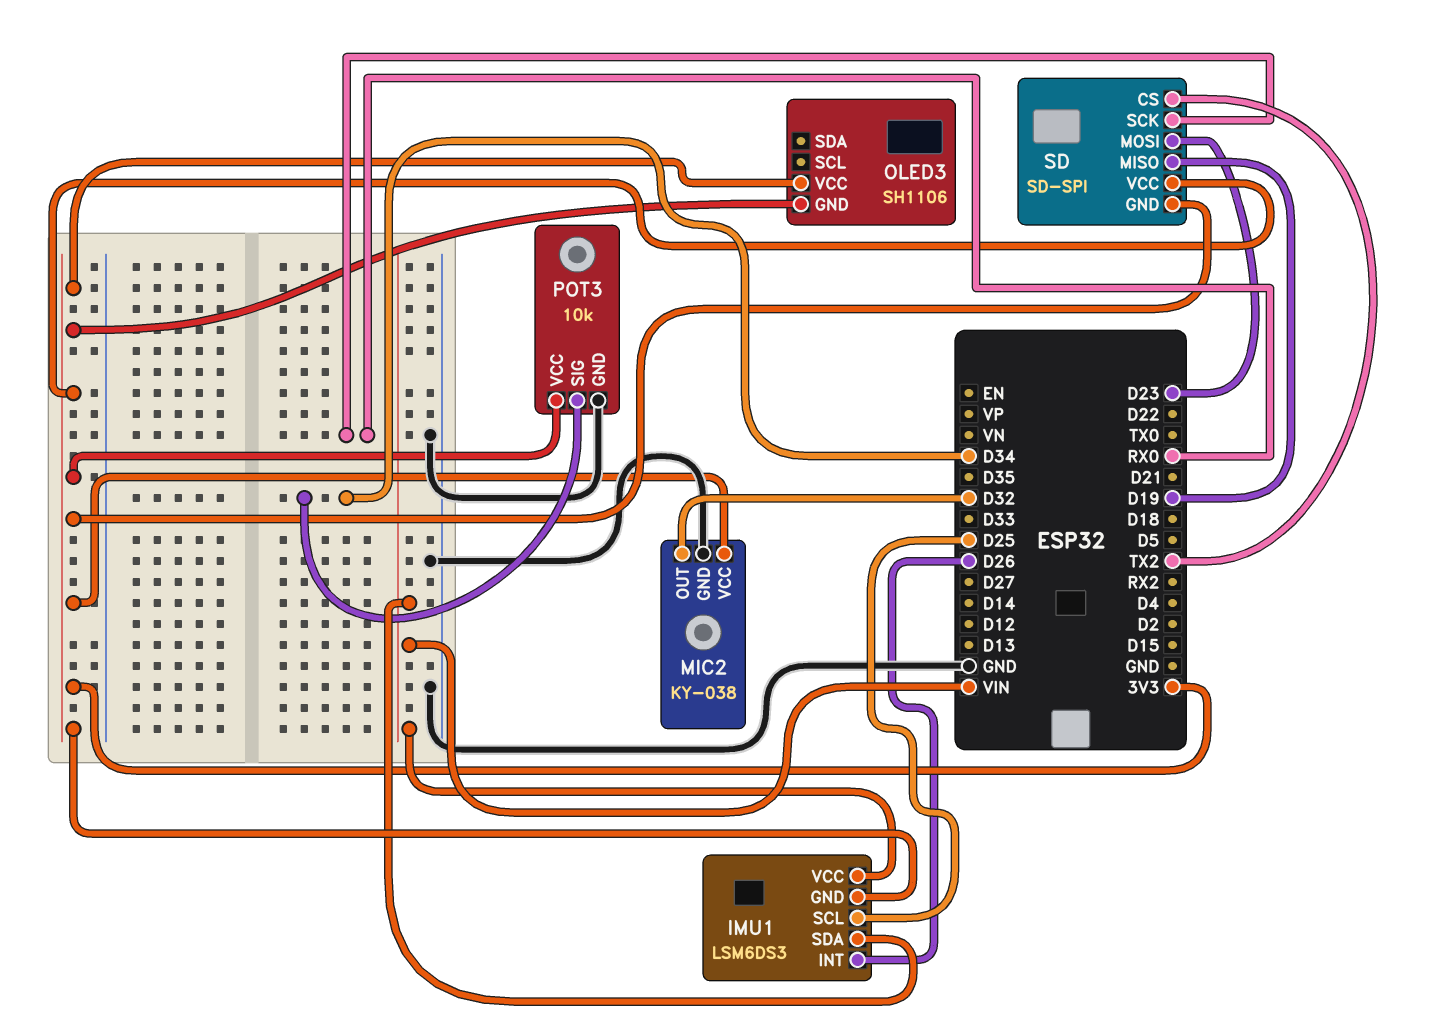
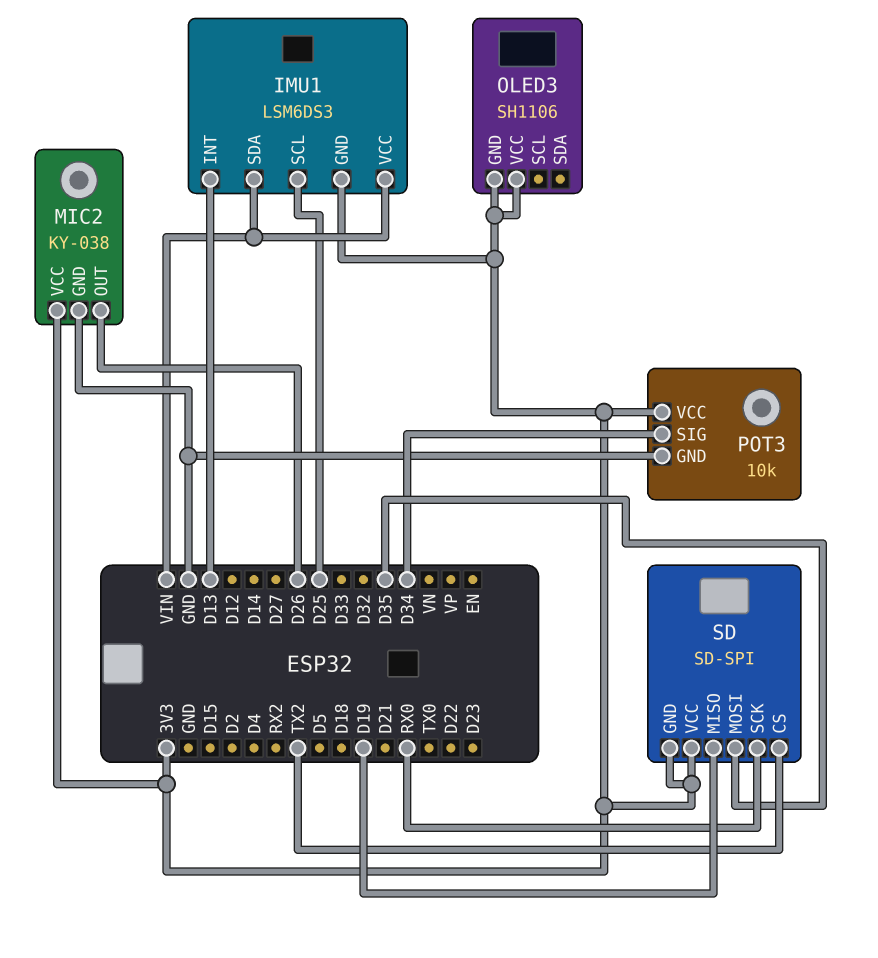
IMU1 pin INT: D26 -> D13
MIC2 pin OUT: D32 -> D26
SD pin MOSI: D23 -> D35

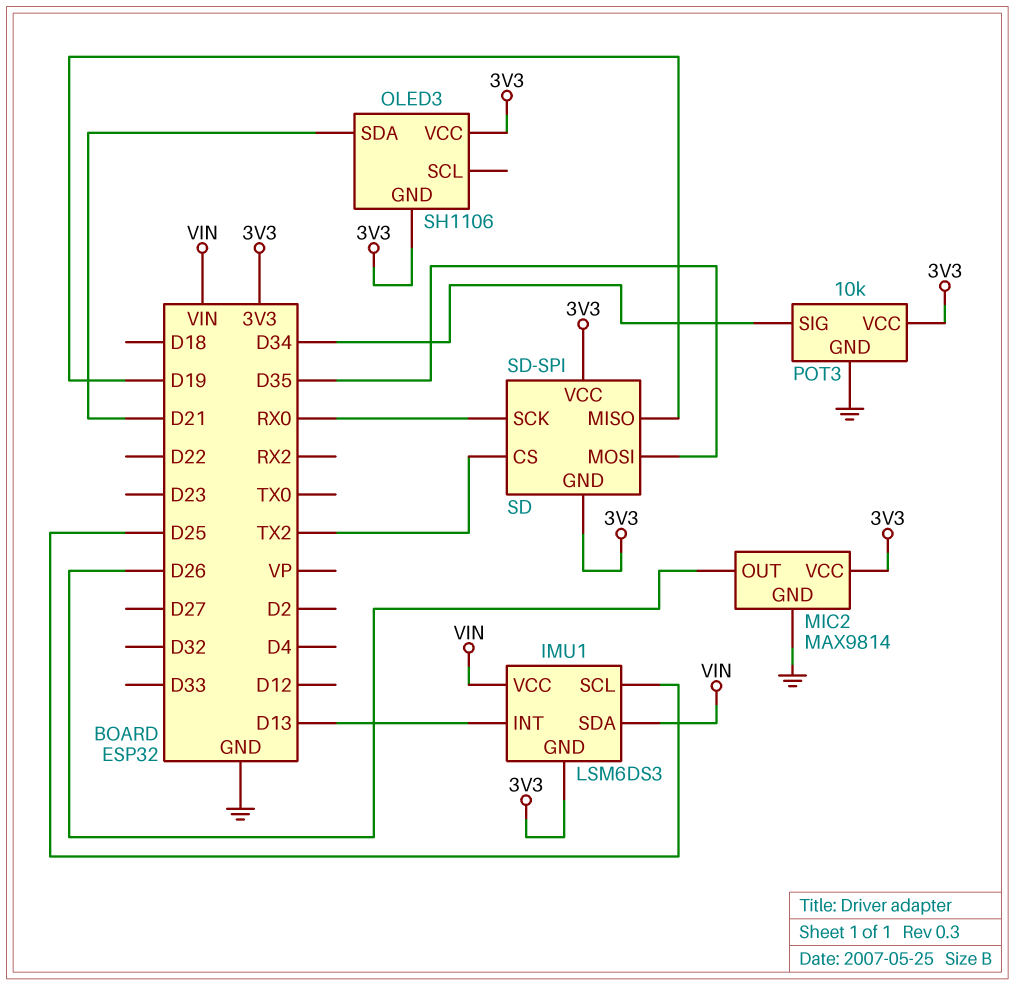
MIC2: KY-038 -> MAX9814
OLED3 pin SDA: none -> D21

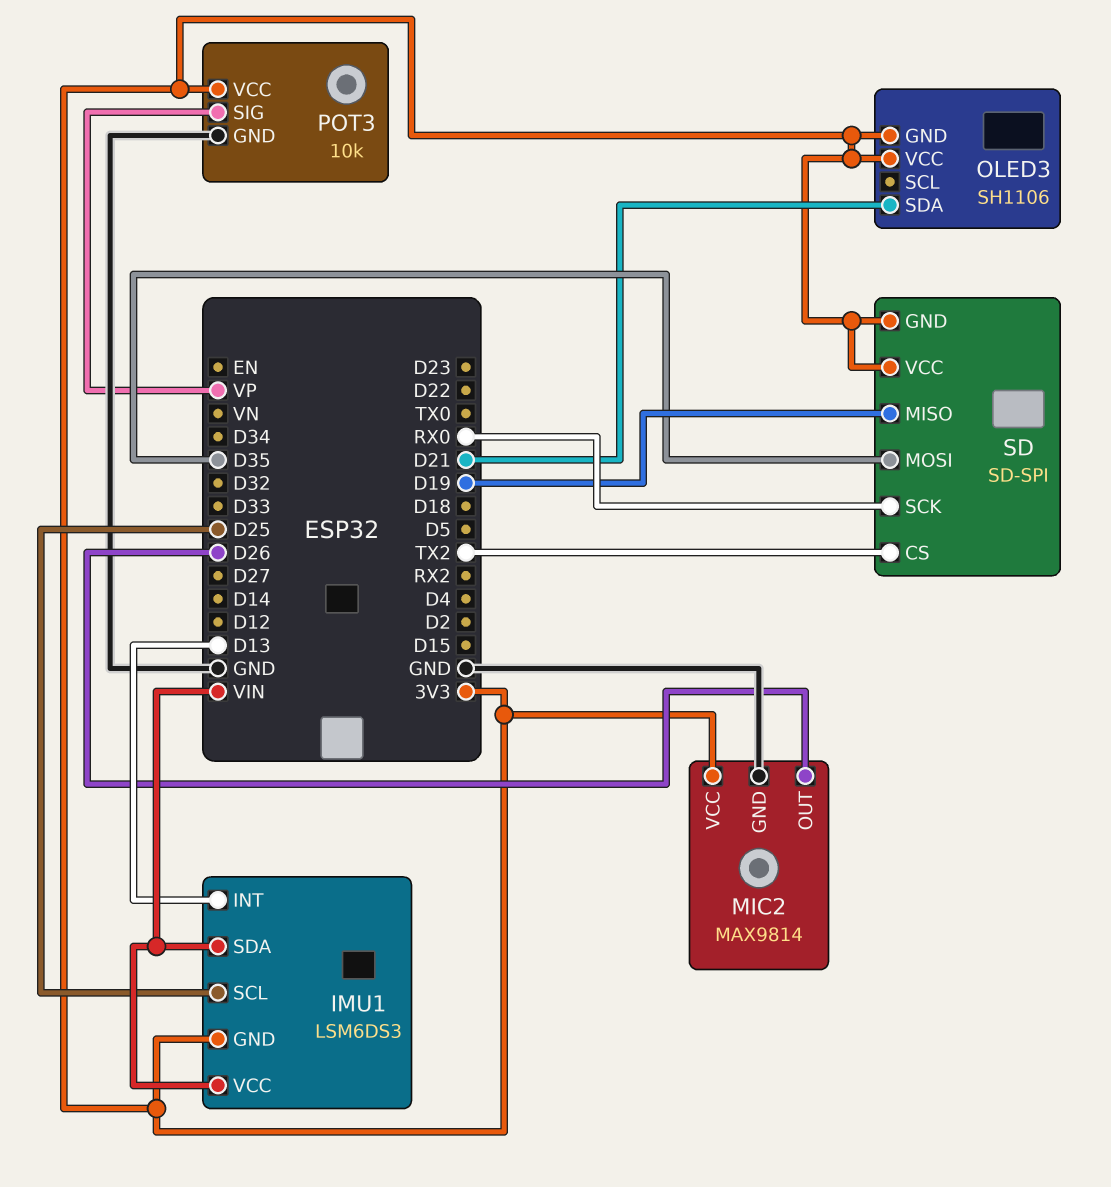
POT3 pin SIG: D34 -> VP

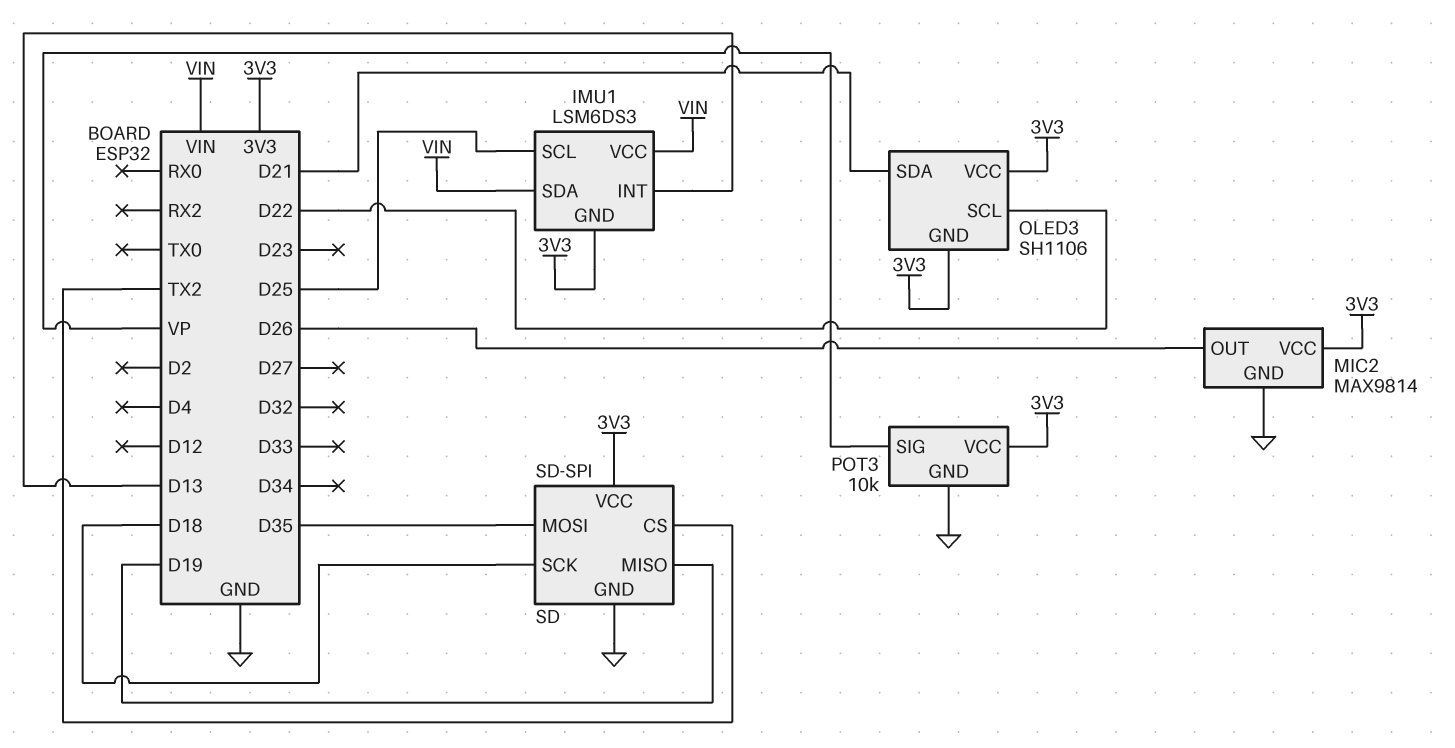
OLED3 pin SCL: none -> D22
SD pin GND: 3V3 -> GND
SD pin SCK: RX0 -> D18

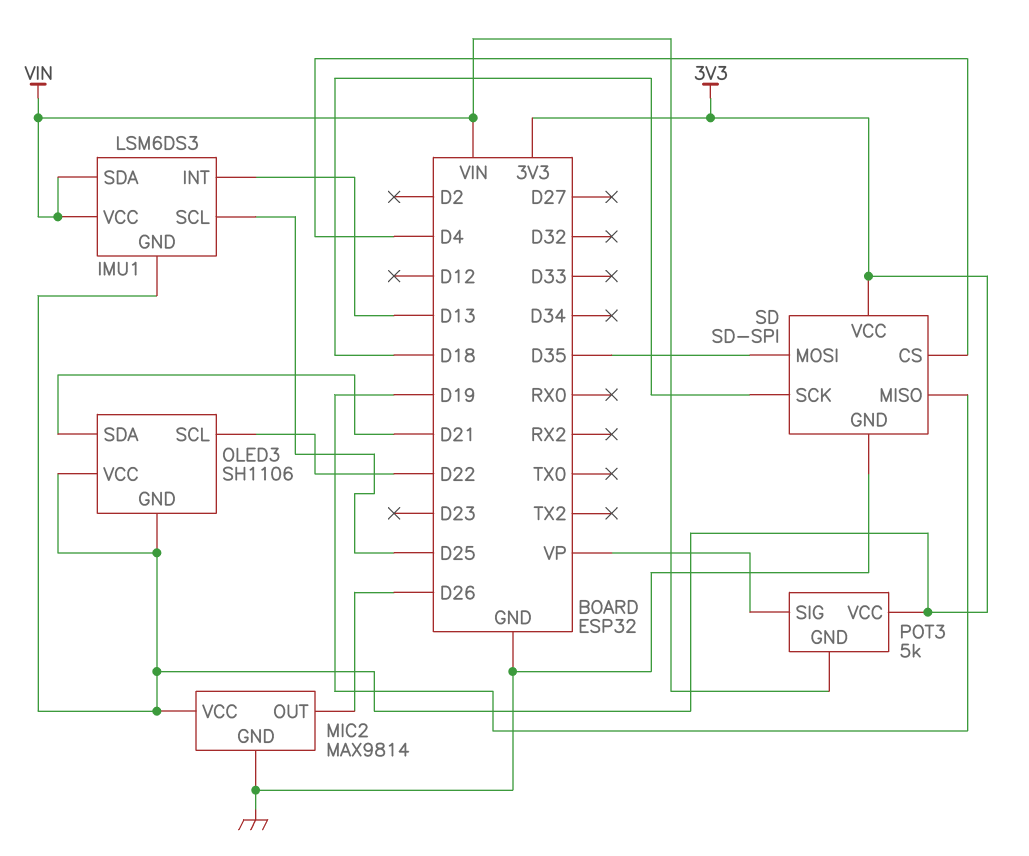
POT3: 10k -> 5k
POT3 pin GND: GND -> VIN
SD pin CS: TX2 -> D4

